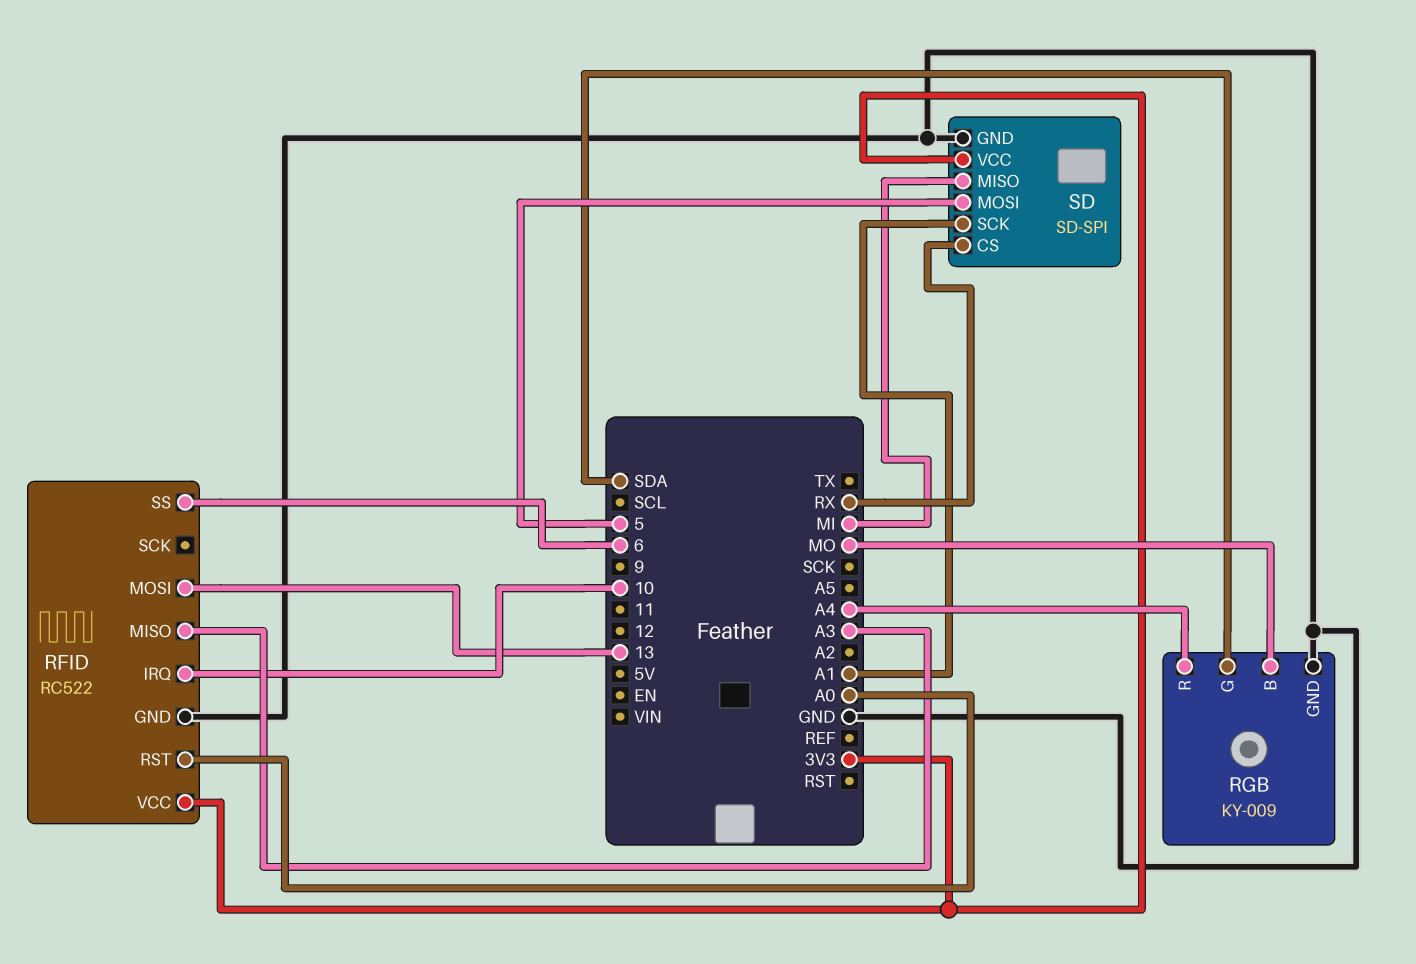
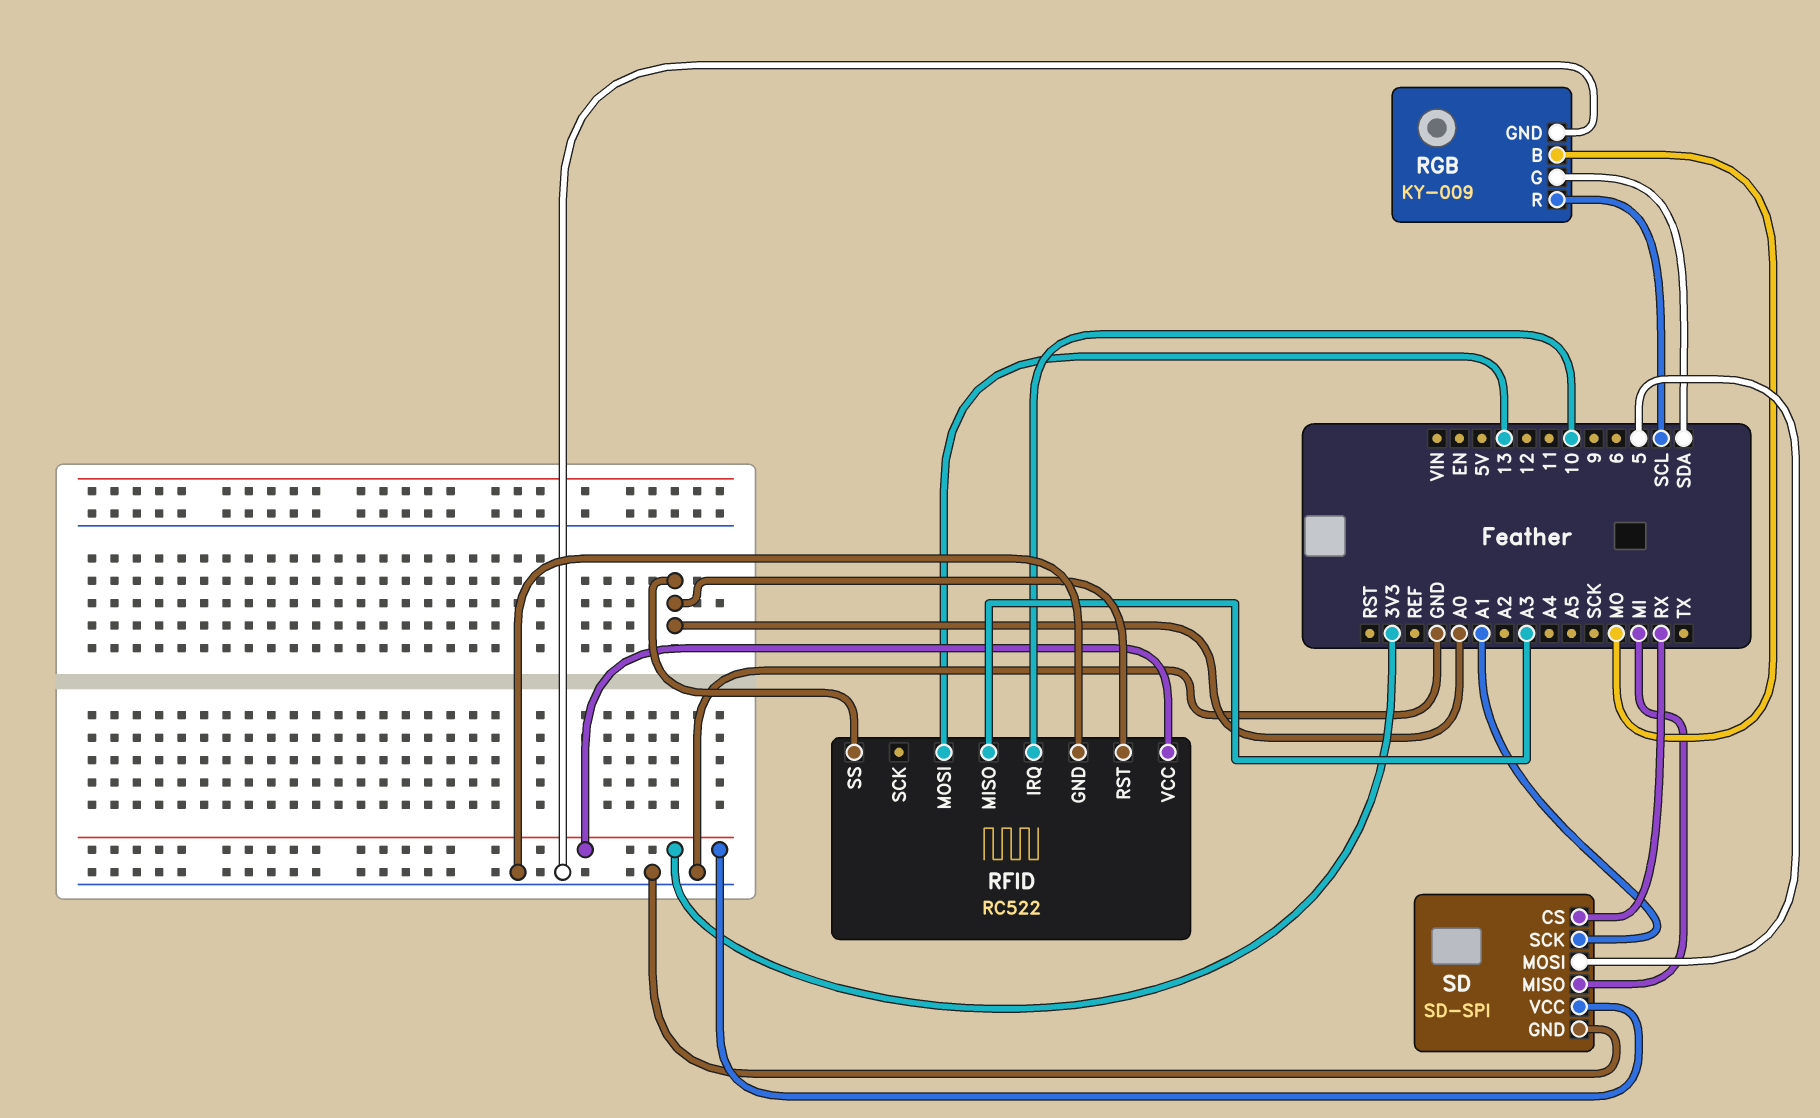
RFID pin SS: 6 -> A0
RGB pin R: A4 -> SCL

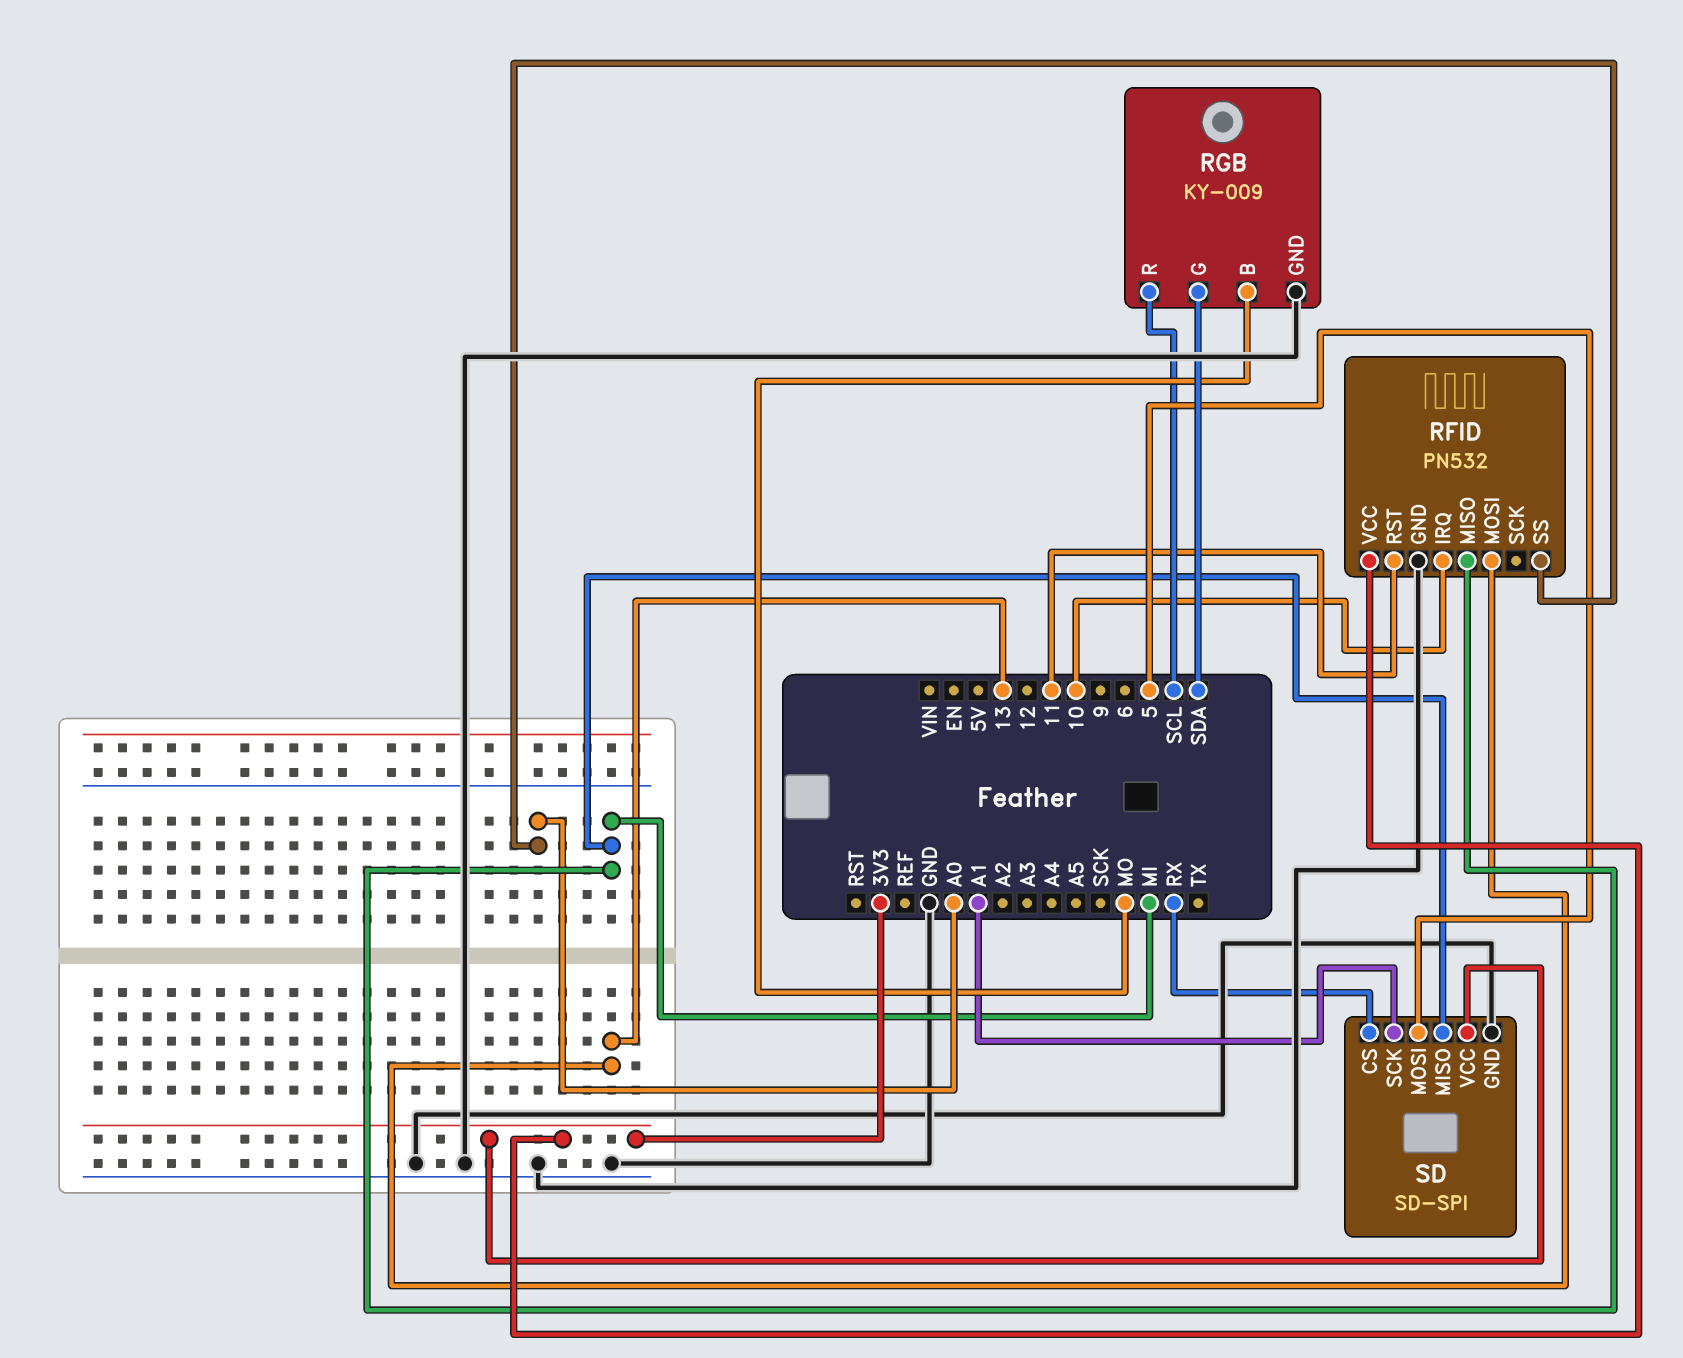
RFID: RC522 -> PN532
RFID pin MISO: A3 -> MI
RFID pin RST: A0 -> 11

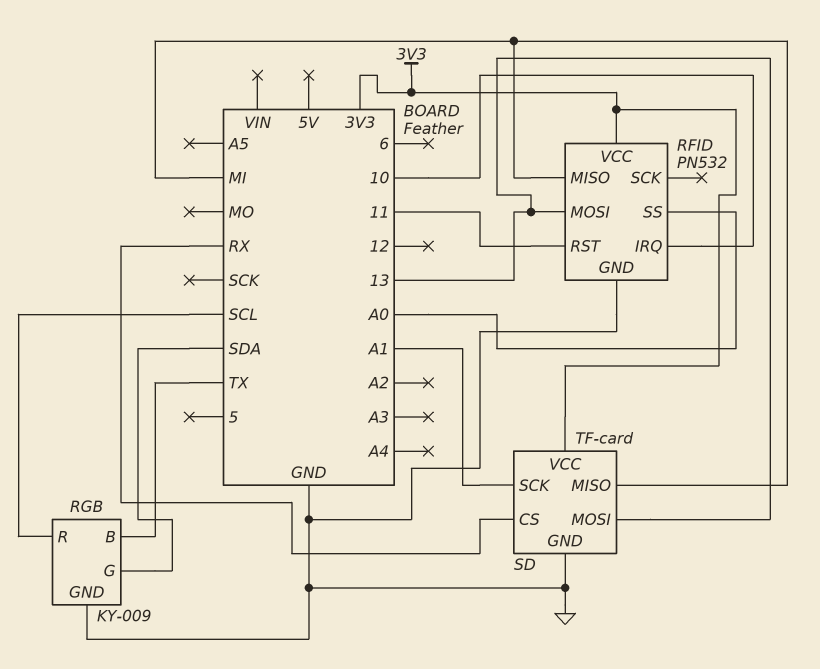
RGB pin B: MO -> TX
SD: SD-SPI -> TF-card
SD pin MOSI: 5 -> 13

